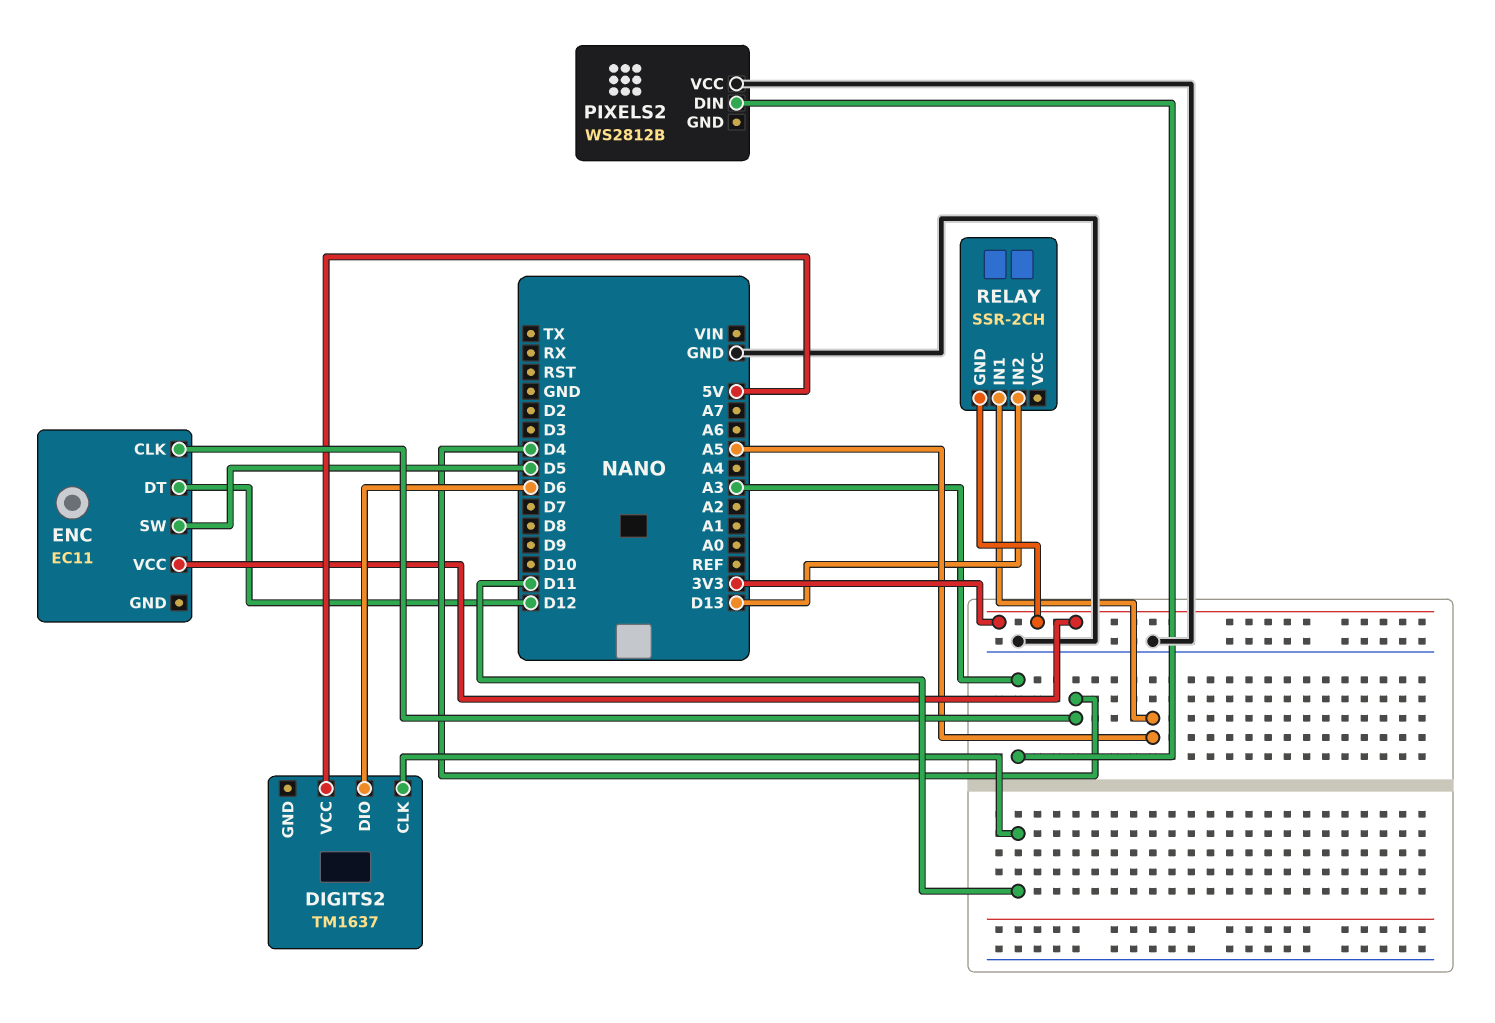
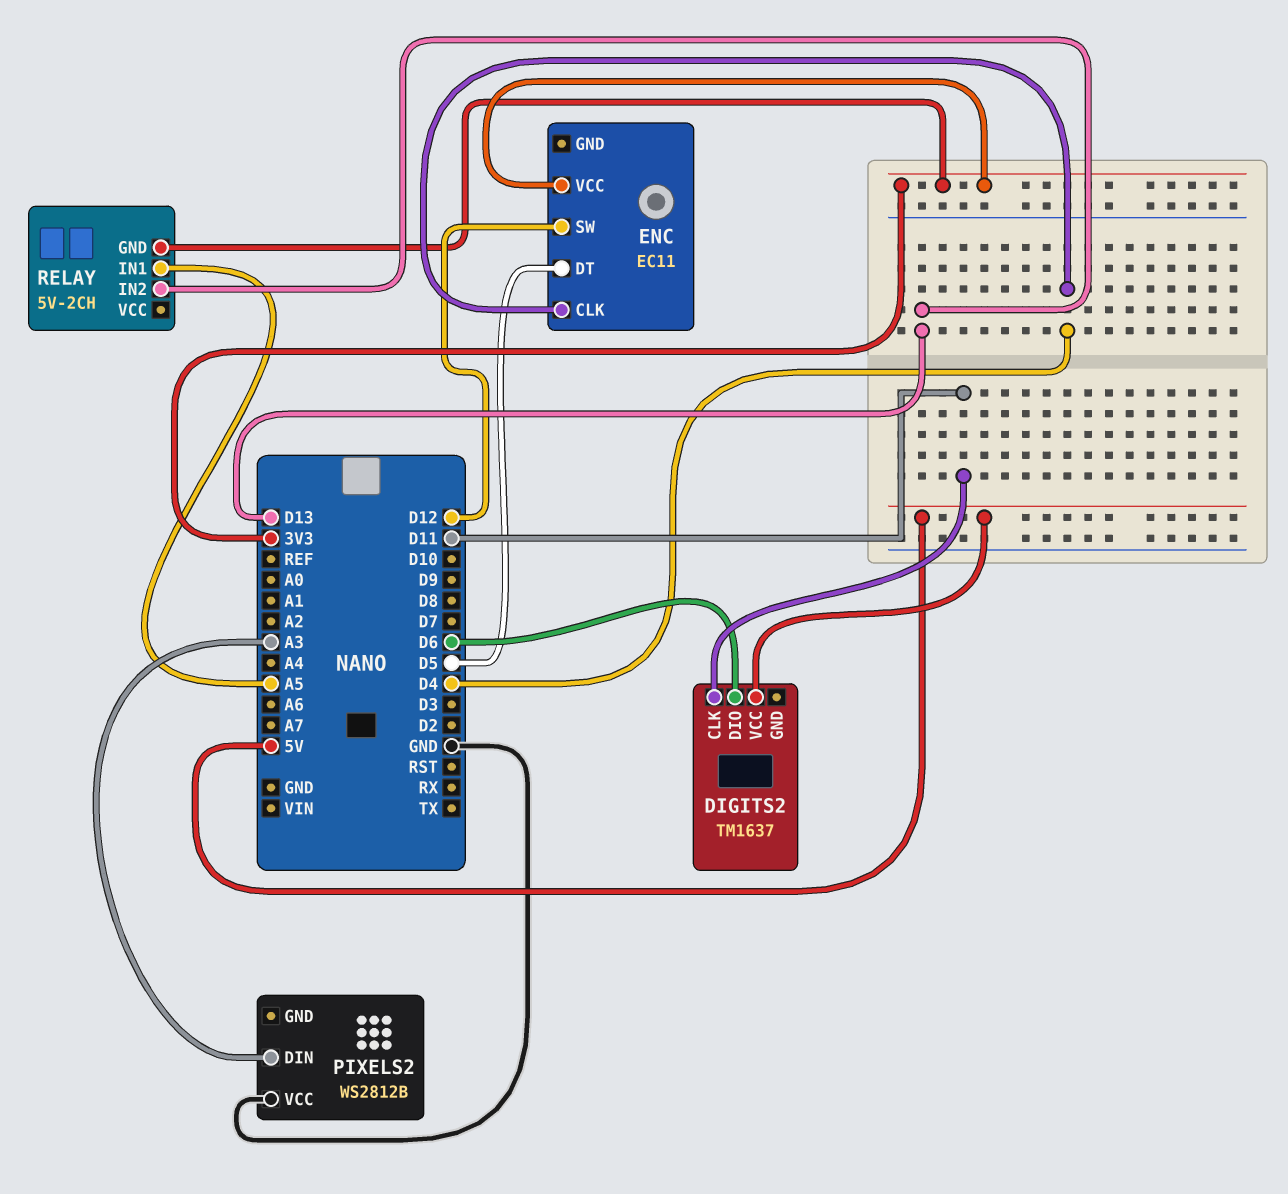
ENC pin DT: D12 -> D5
ENC pin SW: D5 -> D12
RELAY: SSR-2CH -> 5V-2CH

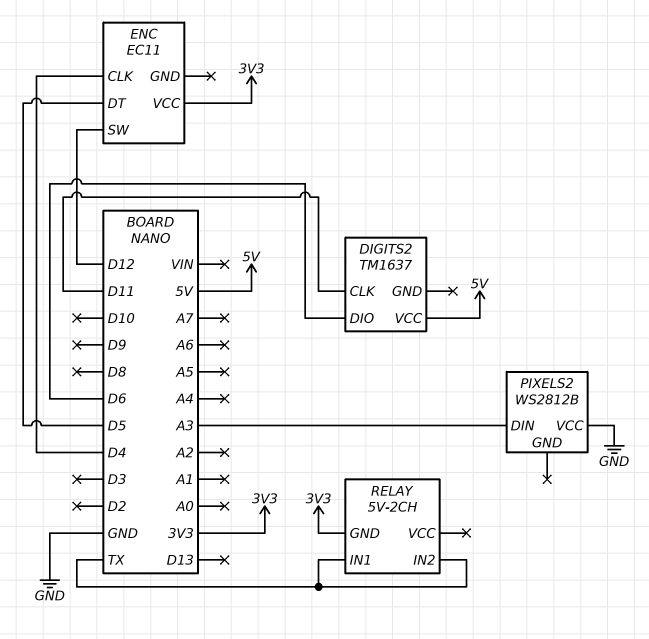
RELAY pin IN1: A5 -> TX
RELAY pin IN2: D13 -> TX

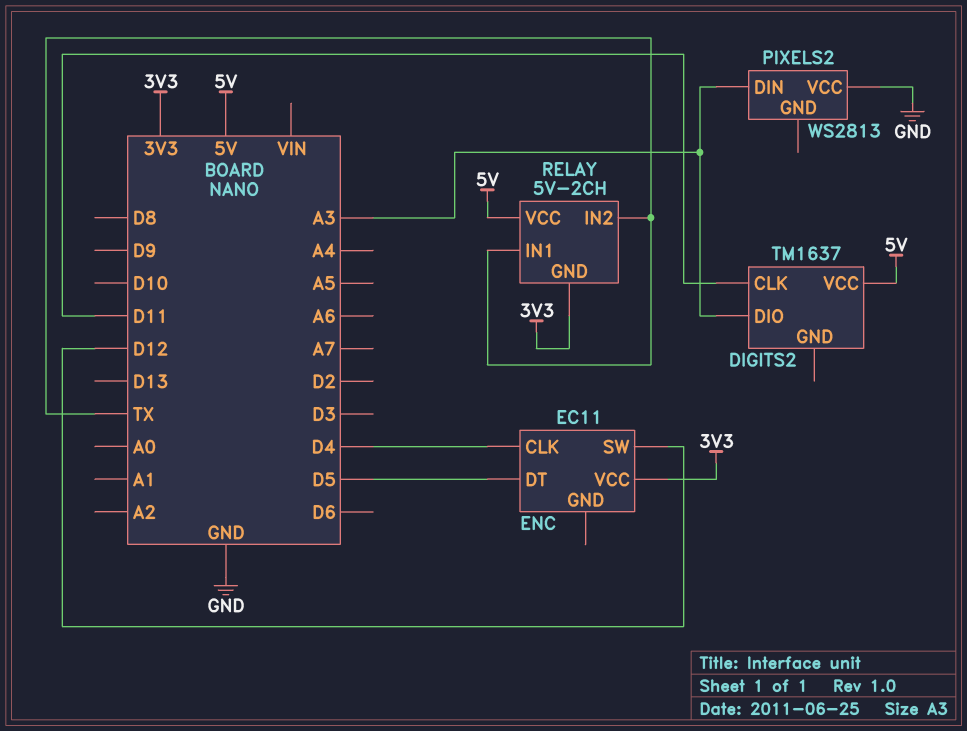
DIGITS2 pin DIO: D6 -> A3
PIXELS2: WS2812B -> WS2813
RELAY pin VCC: none -> 5V

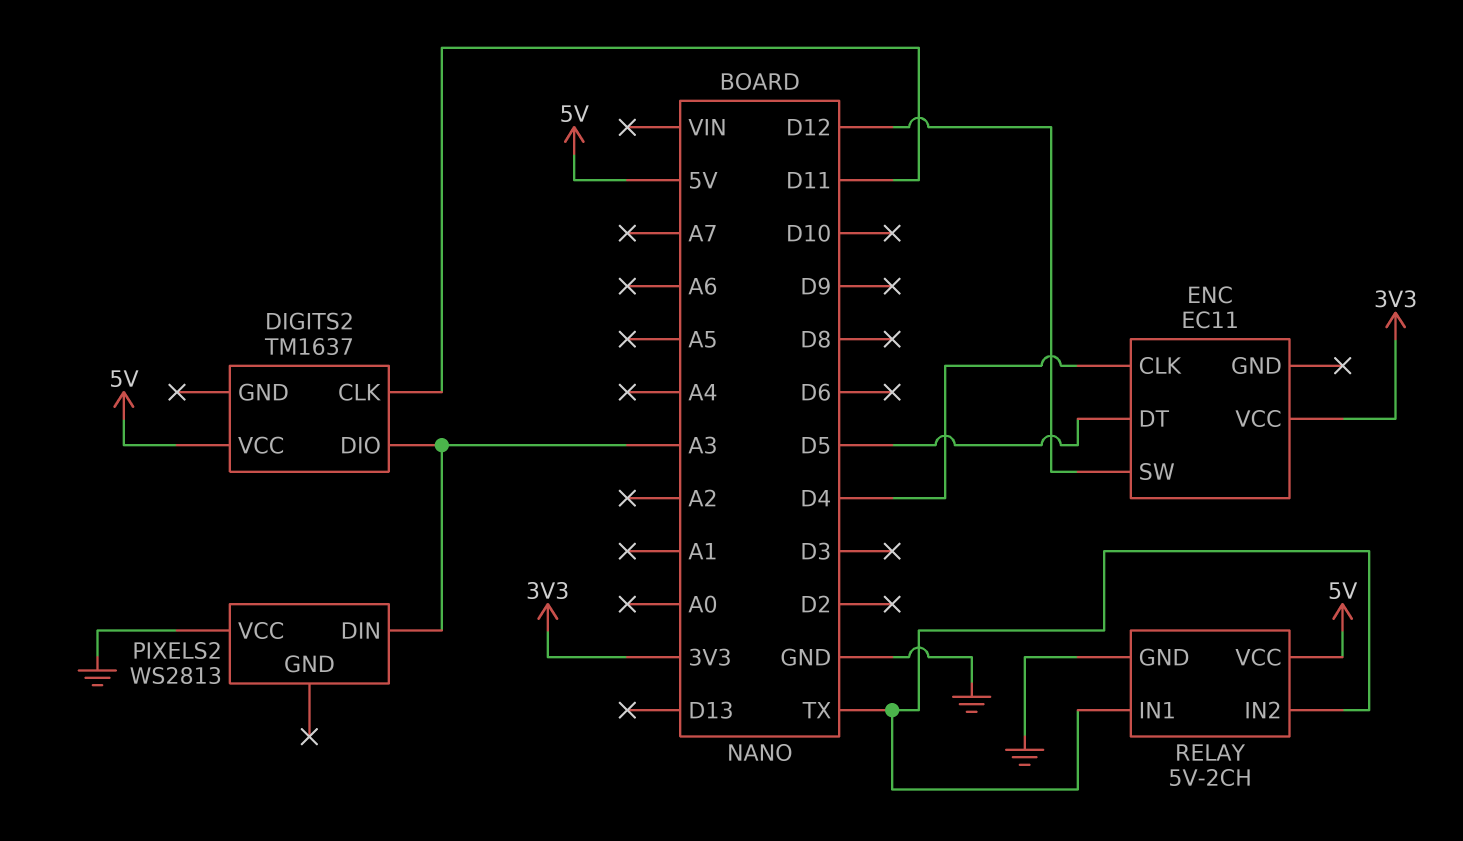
RELAY pin GND: 3V3 -> GND

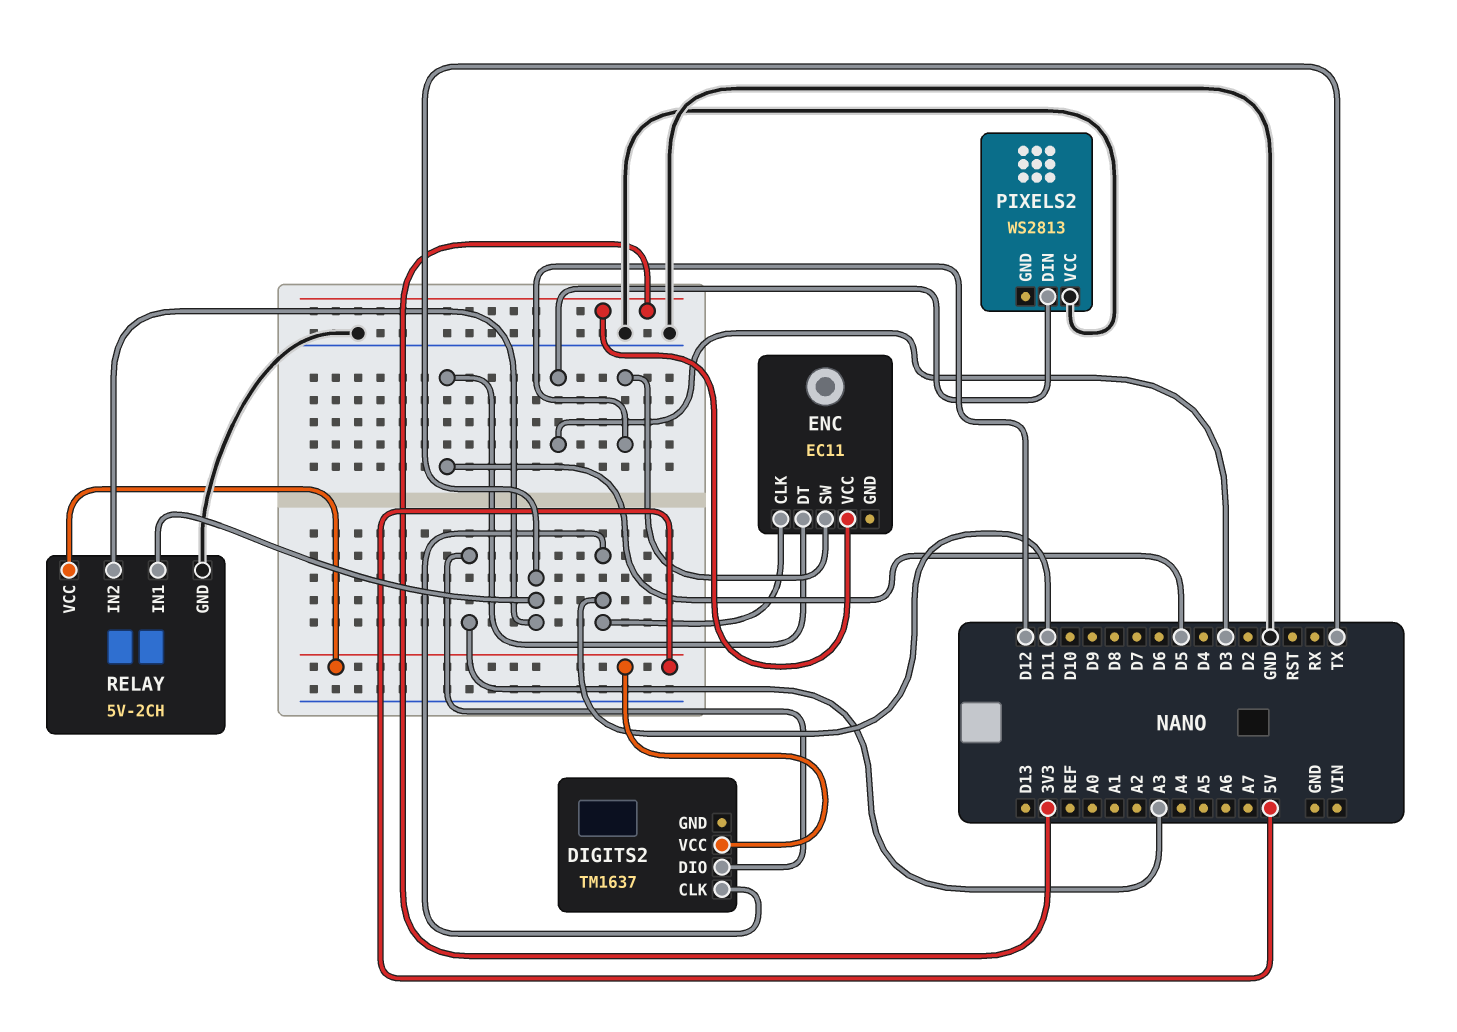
ENC pin CLK: D4 -> D11
PIXELS2 pin DIN: A3 -> D3

